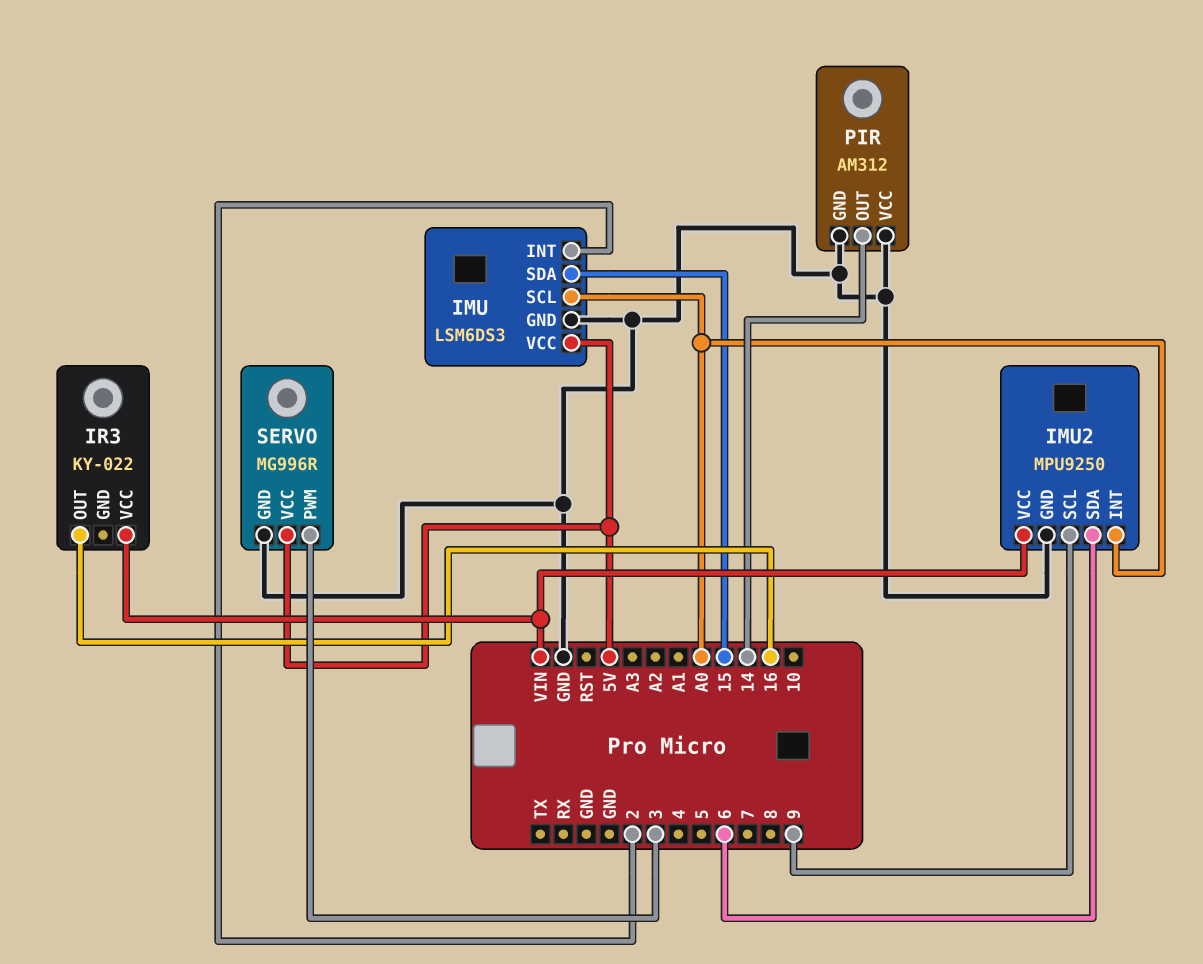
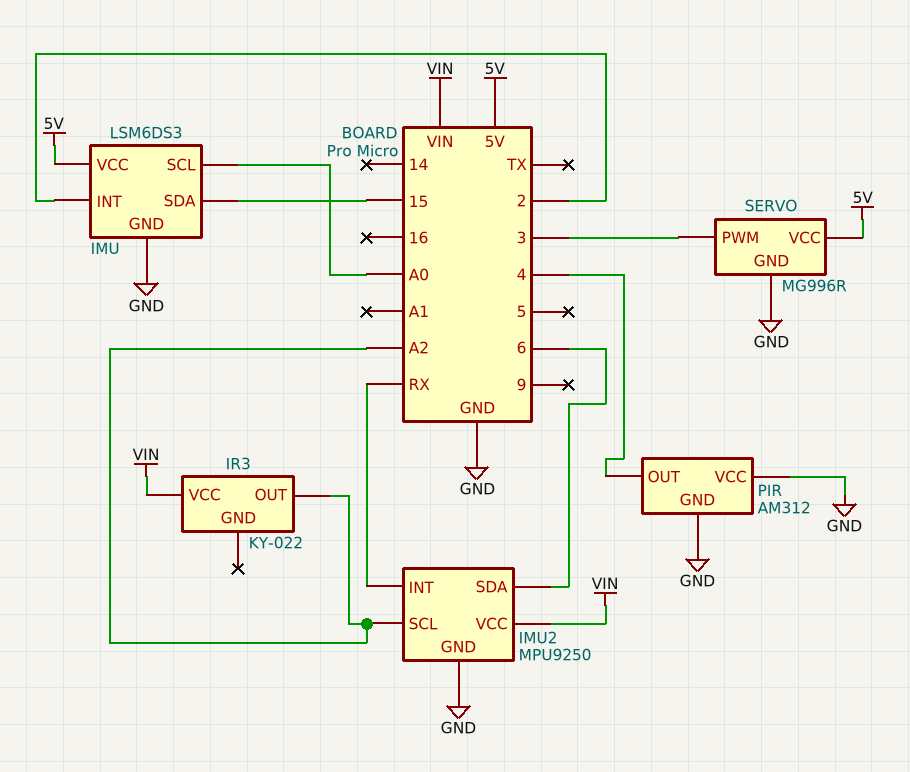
IMU2 pin INT: A0 -> RX
IMU2 pin SCL: 9 -> A2
IR3 pin OUT: 16 -> A2
PIR pin OUT: 14 -> 4

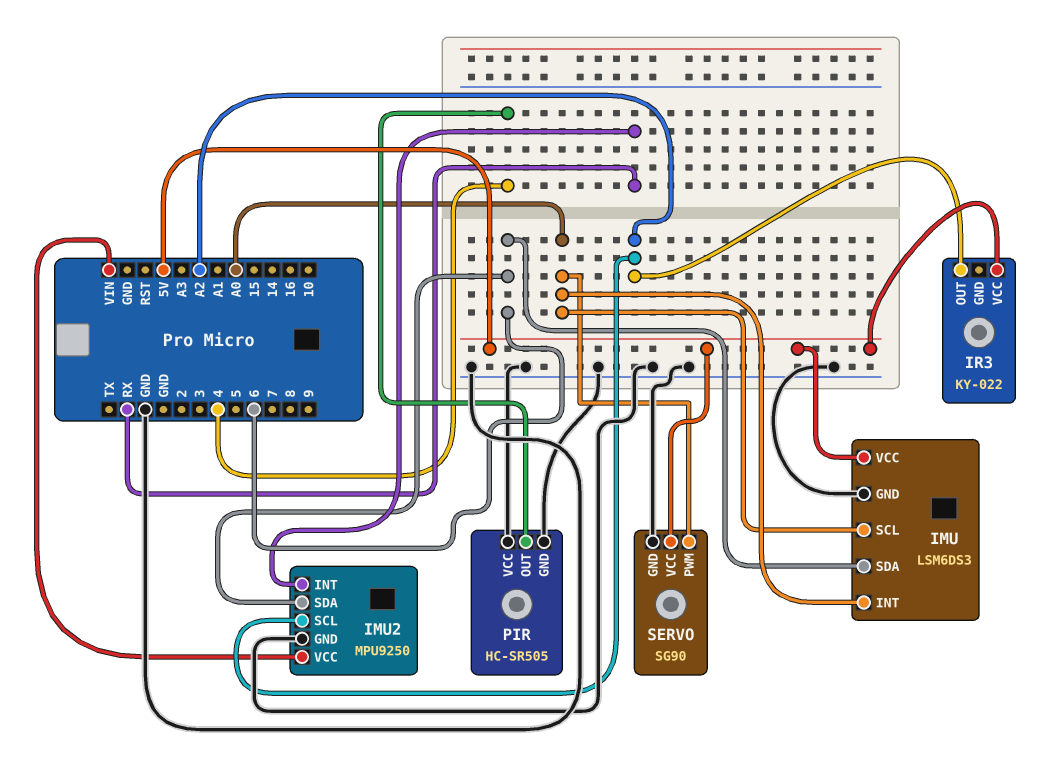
IMU pin INT: 2 -> A0
IMU pin SDA: 15 -> 6
IR3 pin VCC: VIN -> 5V
PIR: AM312 -> HC-SR505
SERVO: MG996R -> SG90
SERVO pin PWM: 3 -> A0

